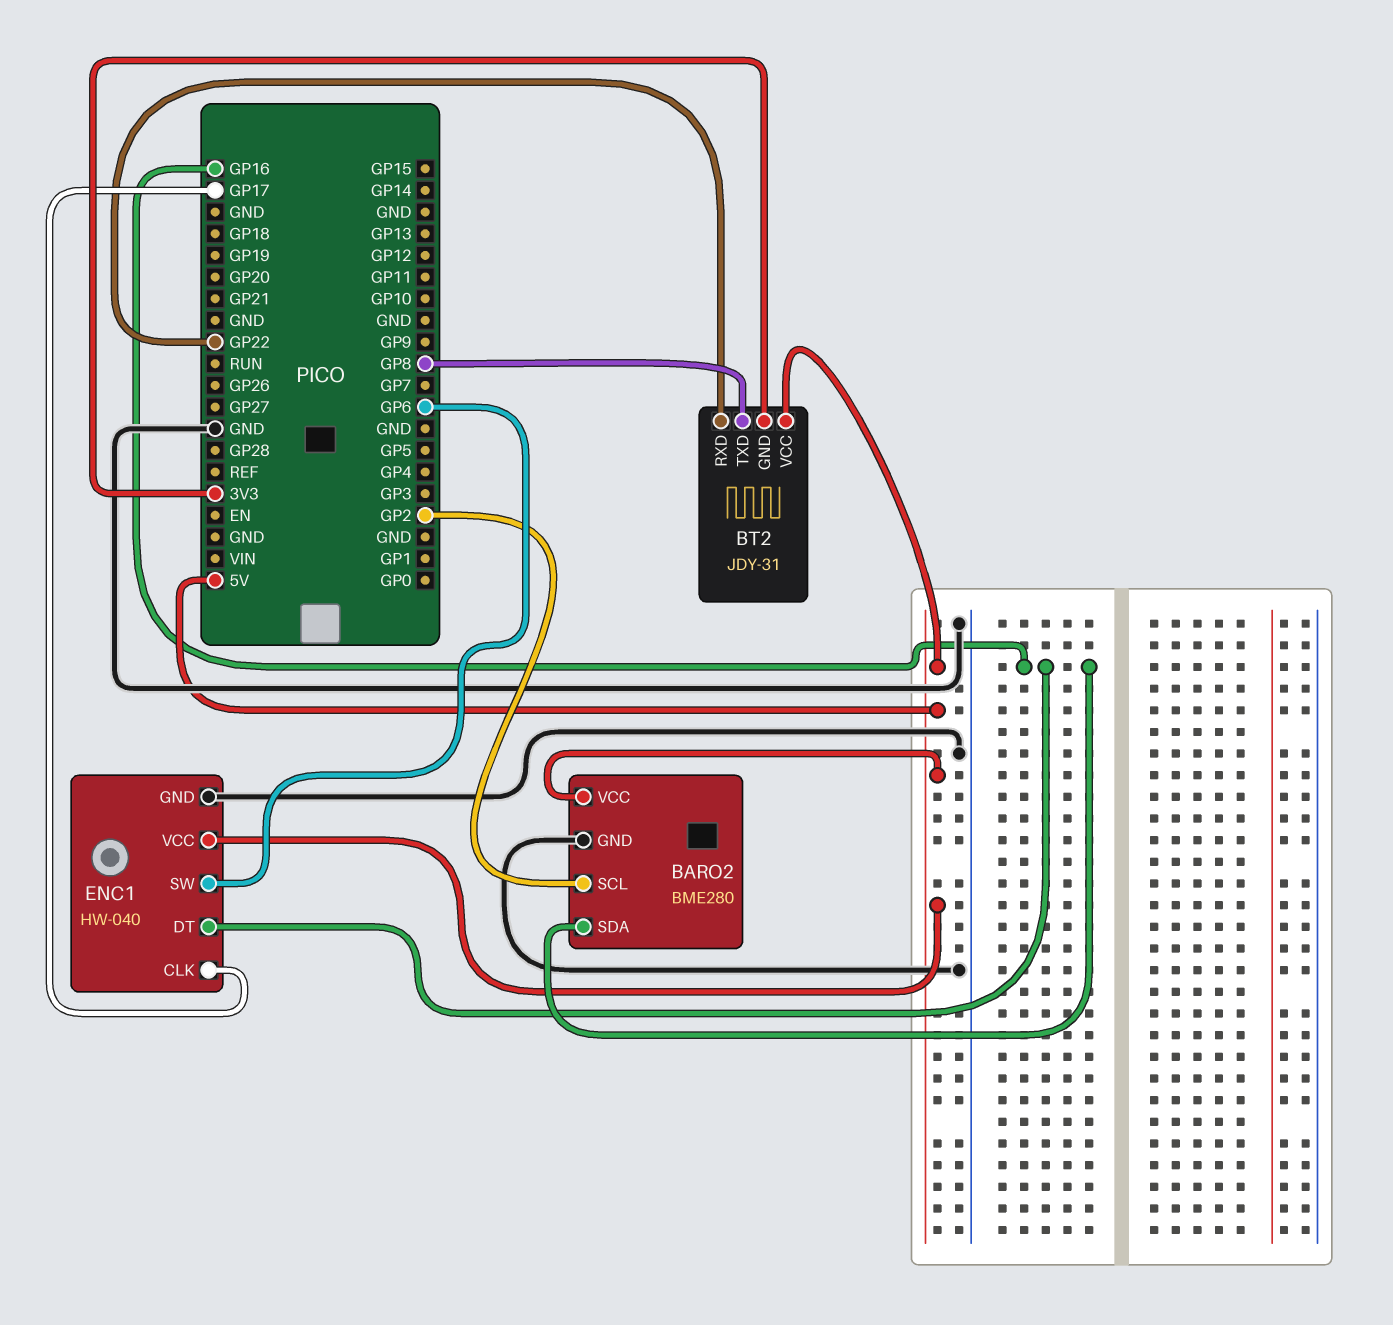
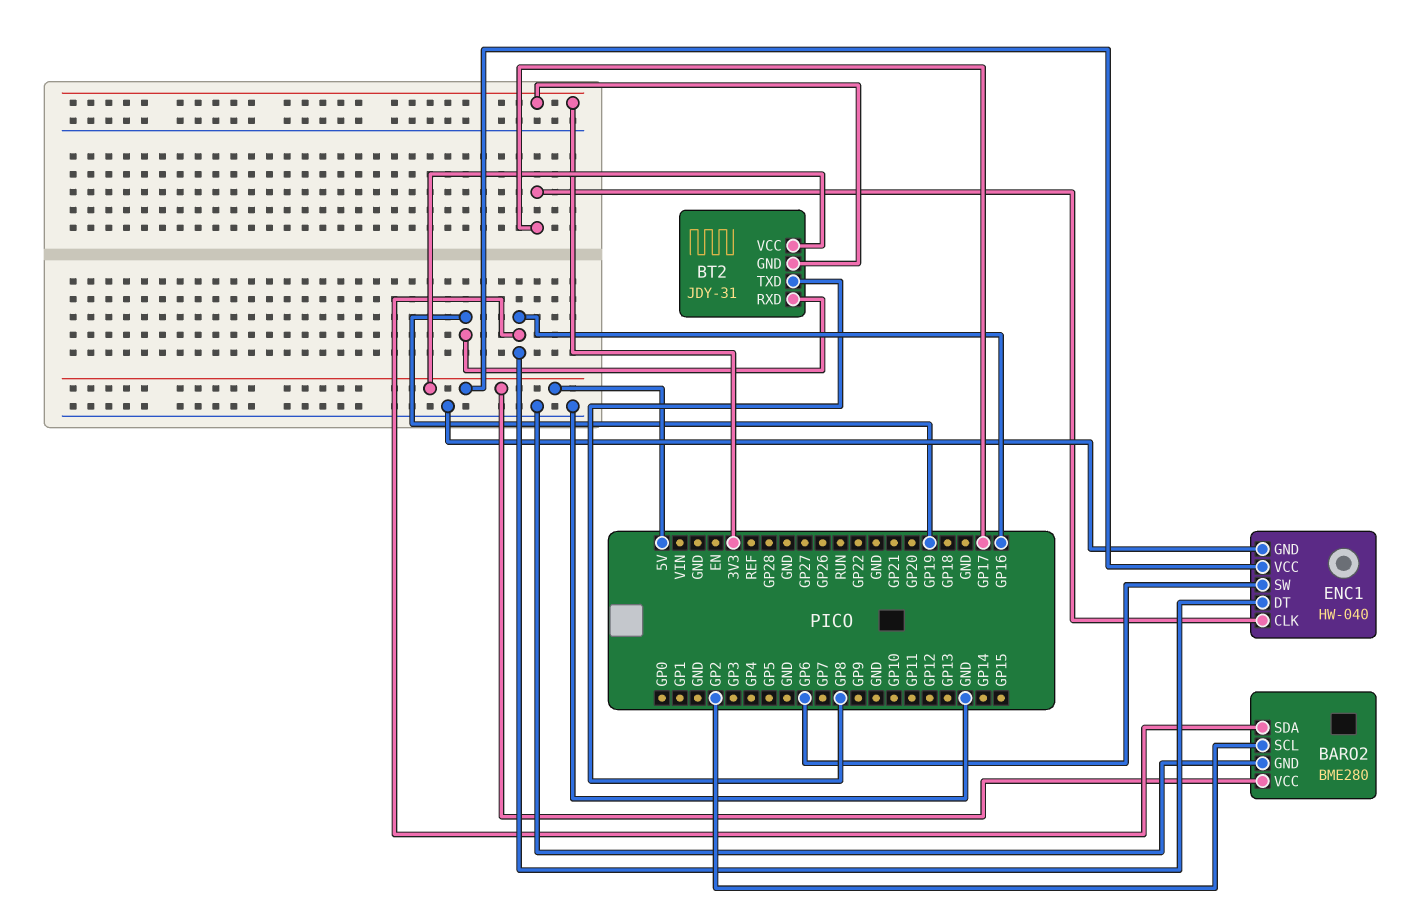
BT2 pin RXD: GP22 -> GP19

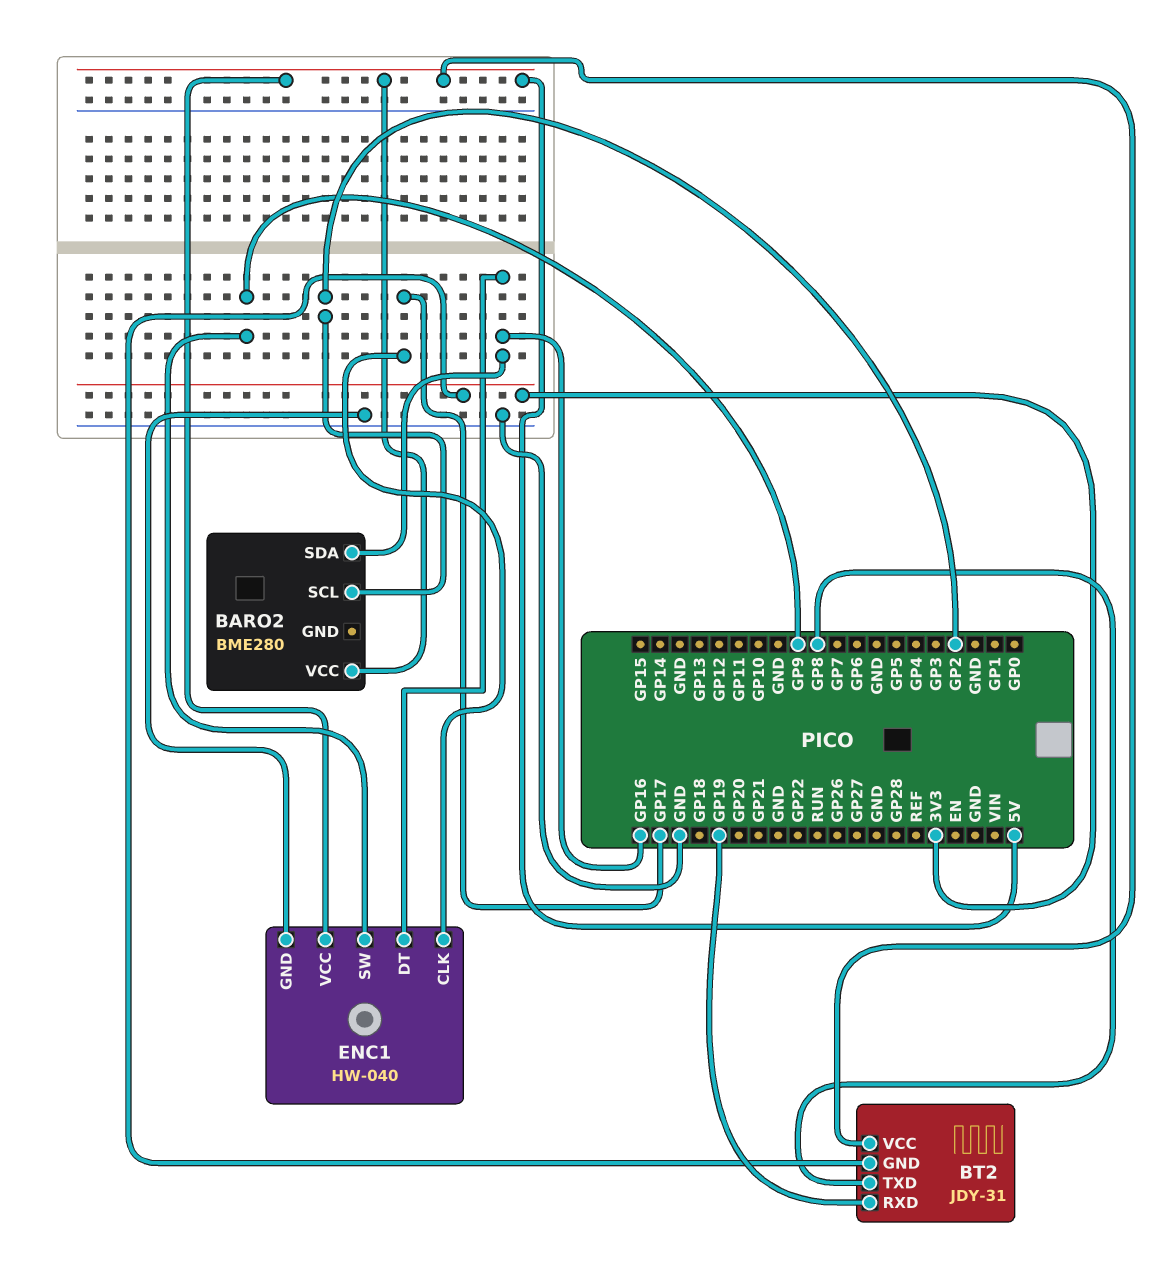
BARO2 pin GND: GND -> none
ENC1 pin SW: GP6 -> GP9

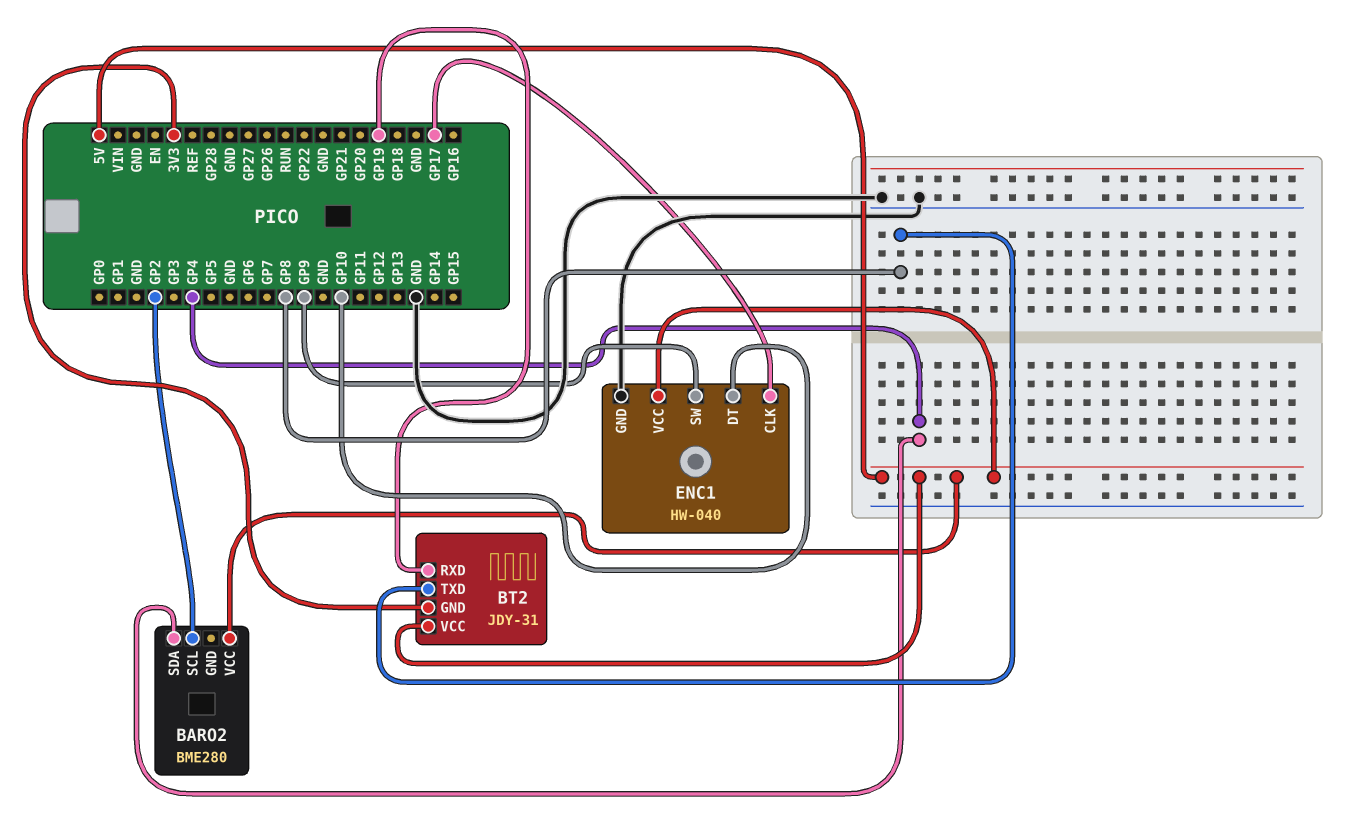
BARO2 pin SDA: GP16 -> GP4
ENC1 pin DT: GP16 -> GP10

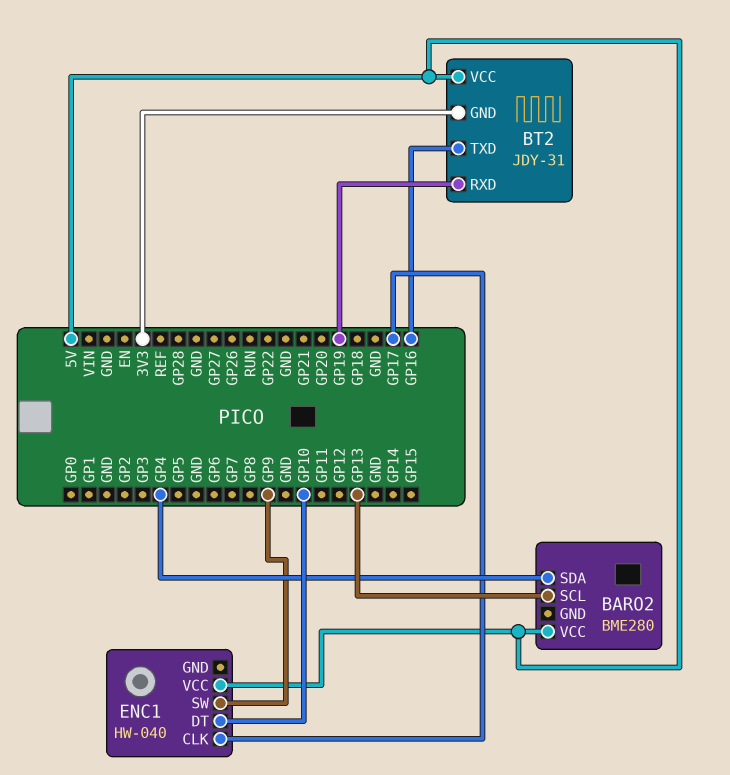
BARO2 pin SCL: GP2 -> GP13
BT2 pin TXD: GP8 -> GP16
ENC1 pin GND: GND -> none

